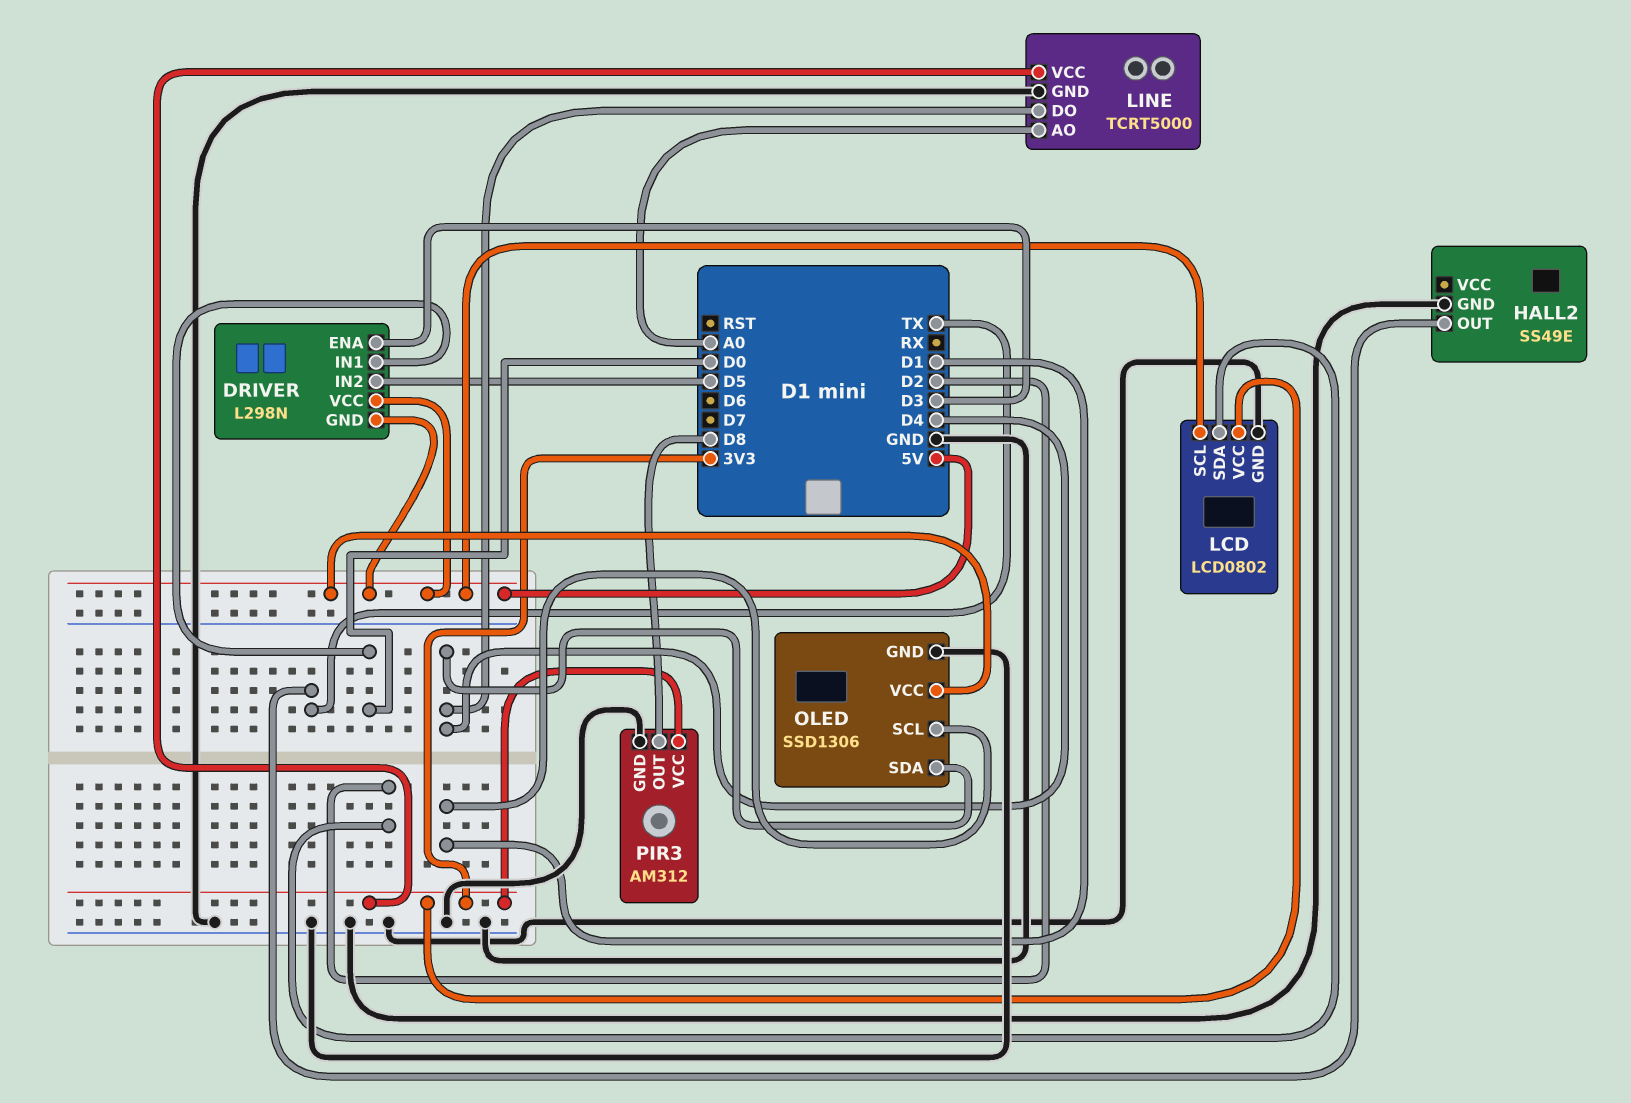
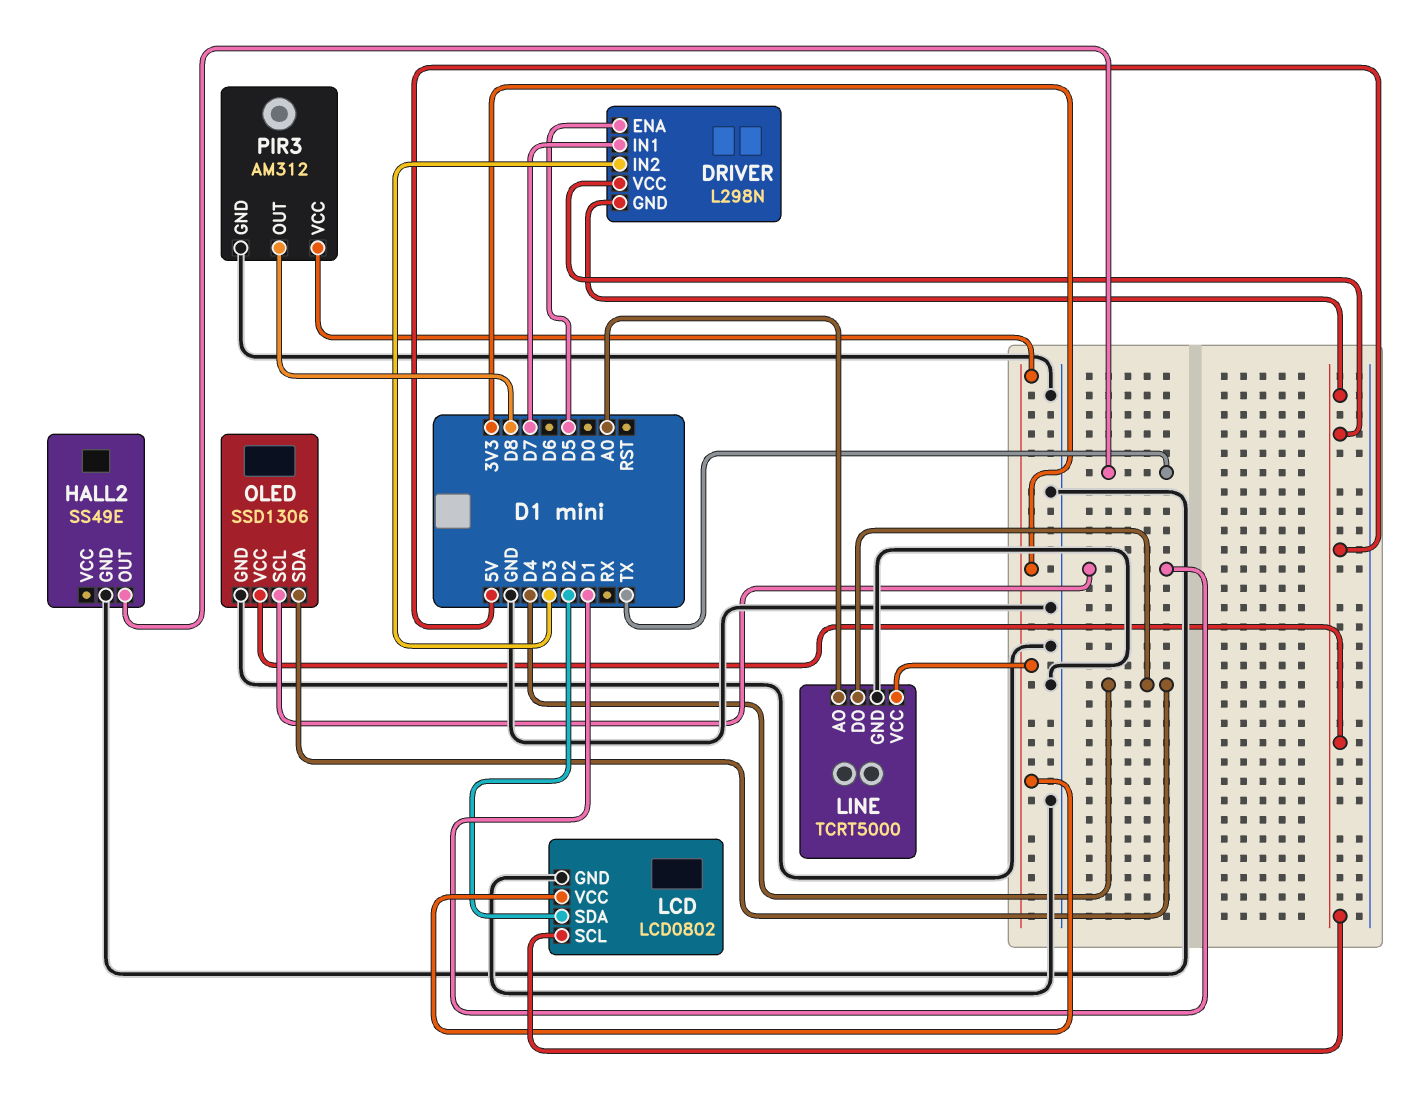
DRIVER pin ENA: D3 -> D5
DRIVER pin IN1: D0 -> D7
DRIVER pin IN2: D5 -> D3

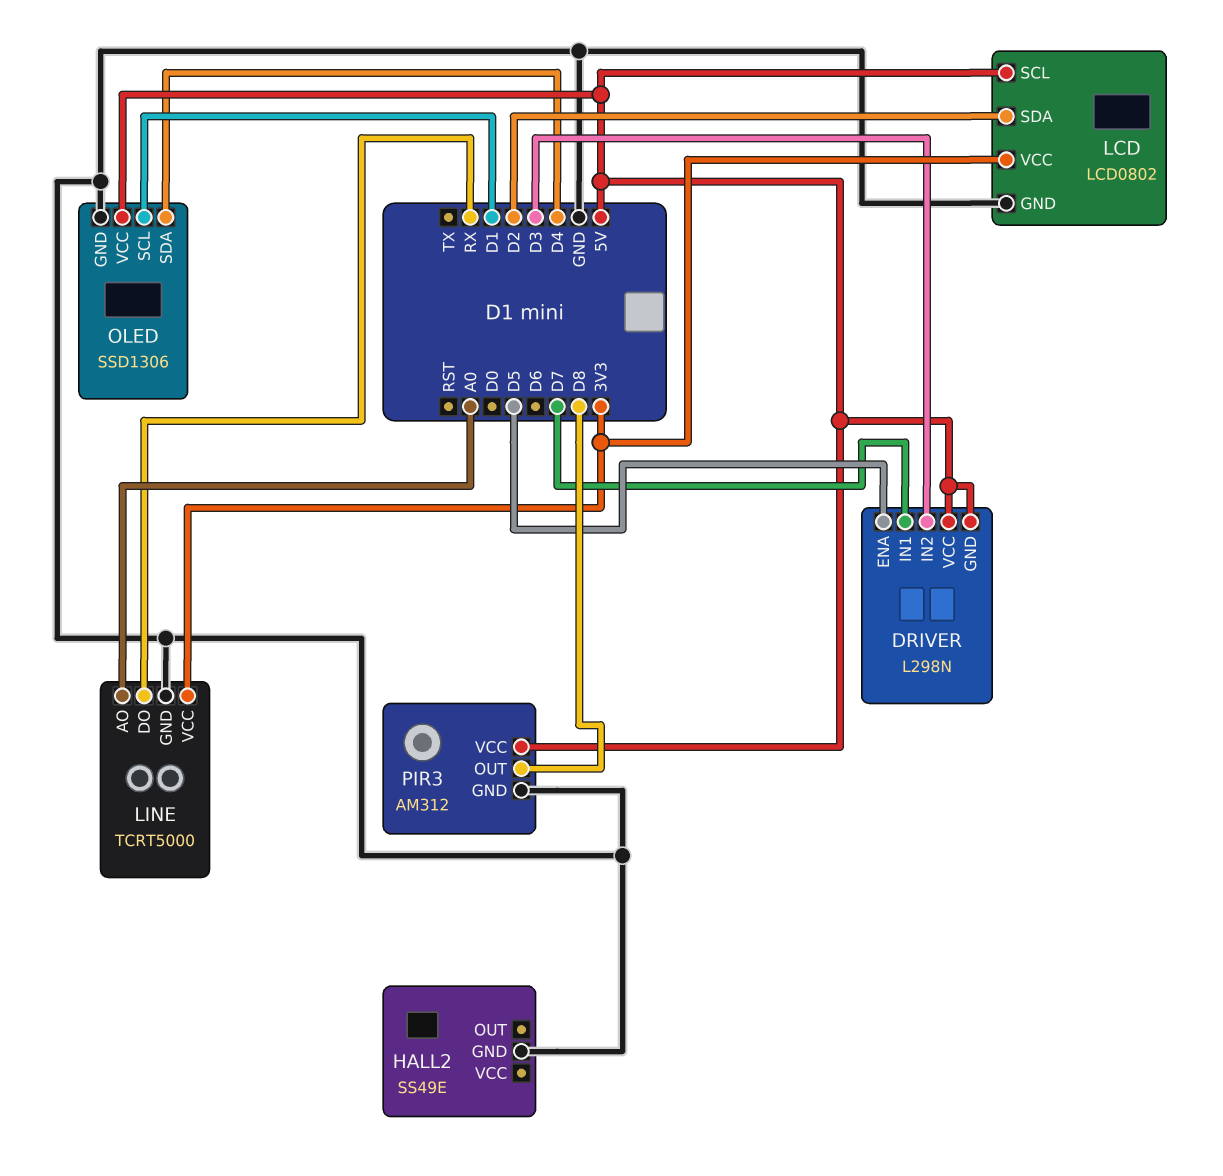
HALL2 pin OUT: TX -> none
LINE pin DO: D4 -> RX
PIR3 pin VCC: 3V3 -> 5V

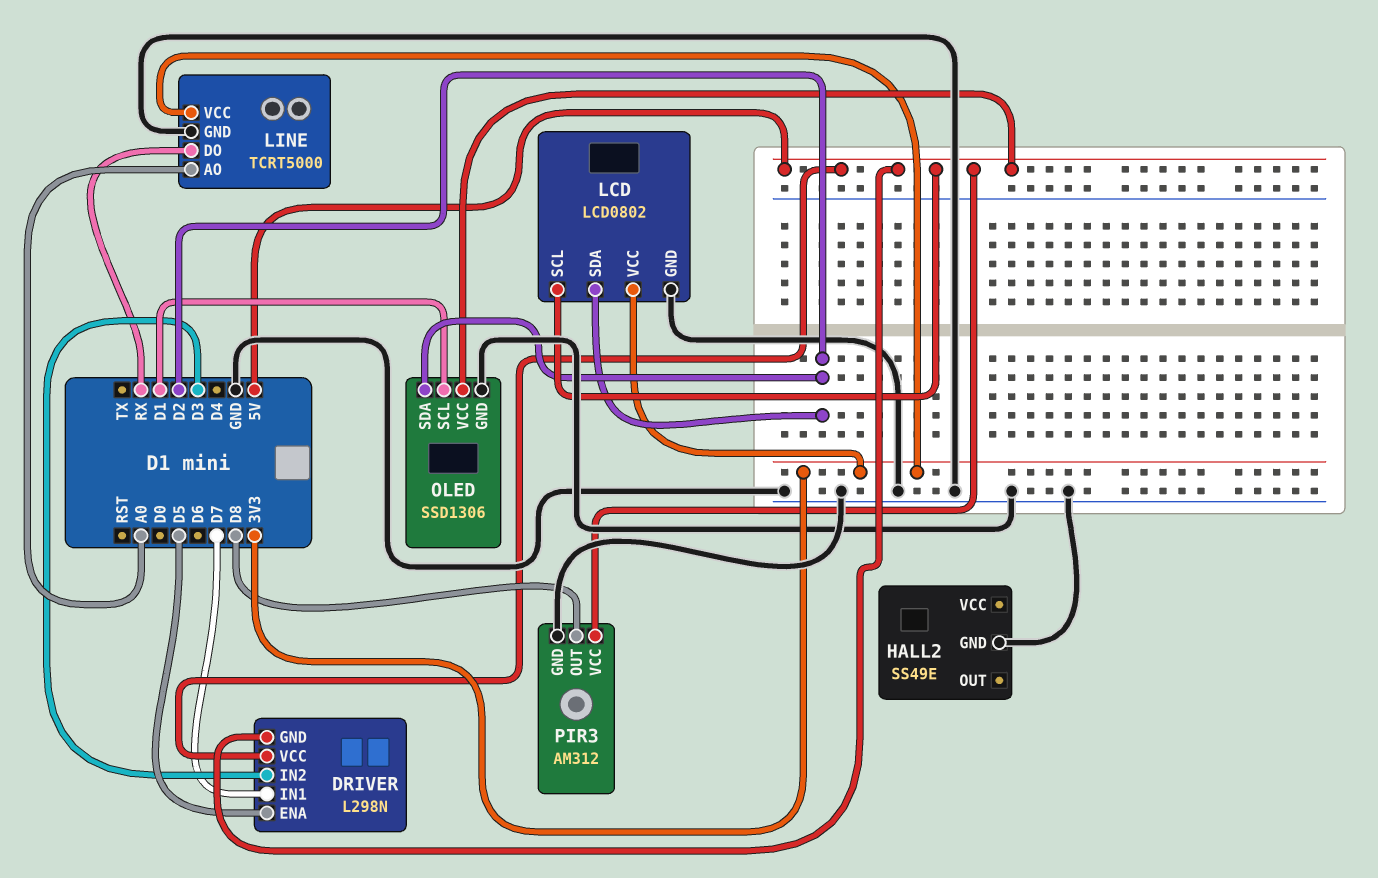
OLED pin SDA: D4 -> D2

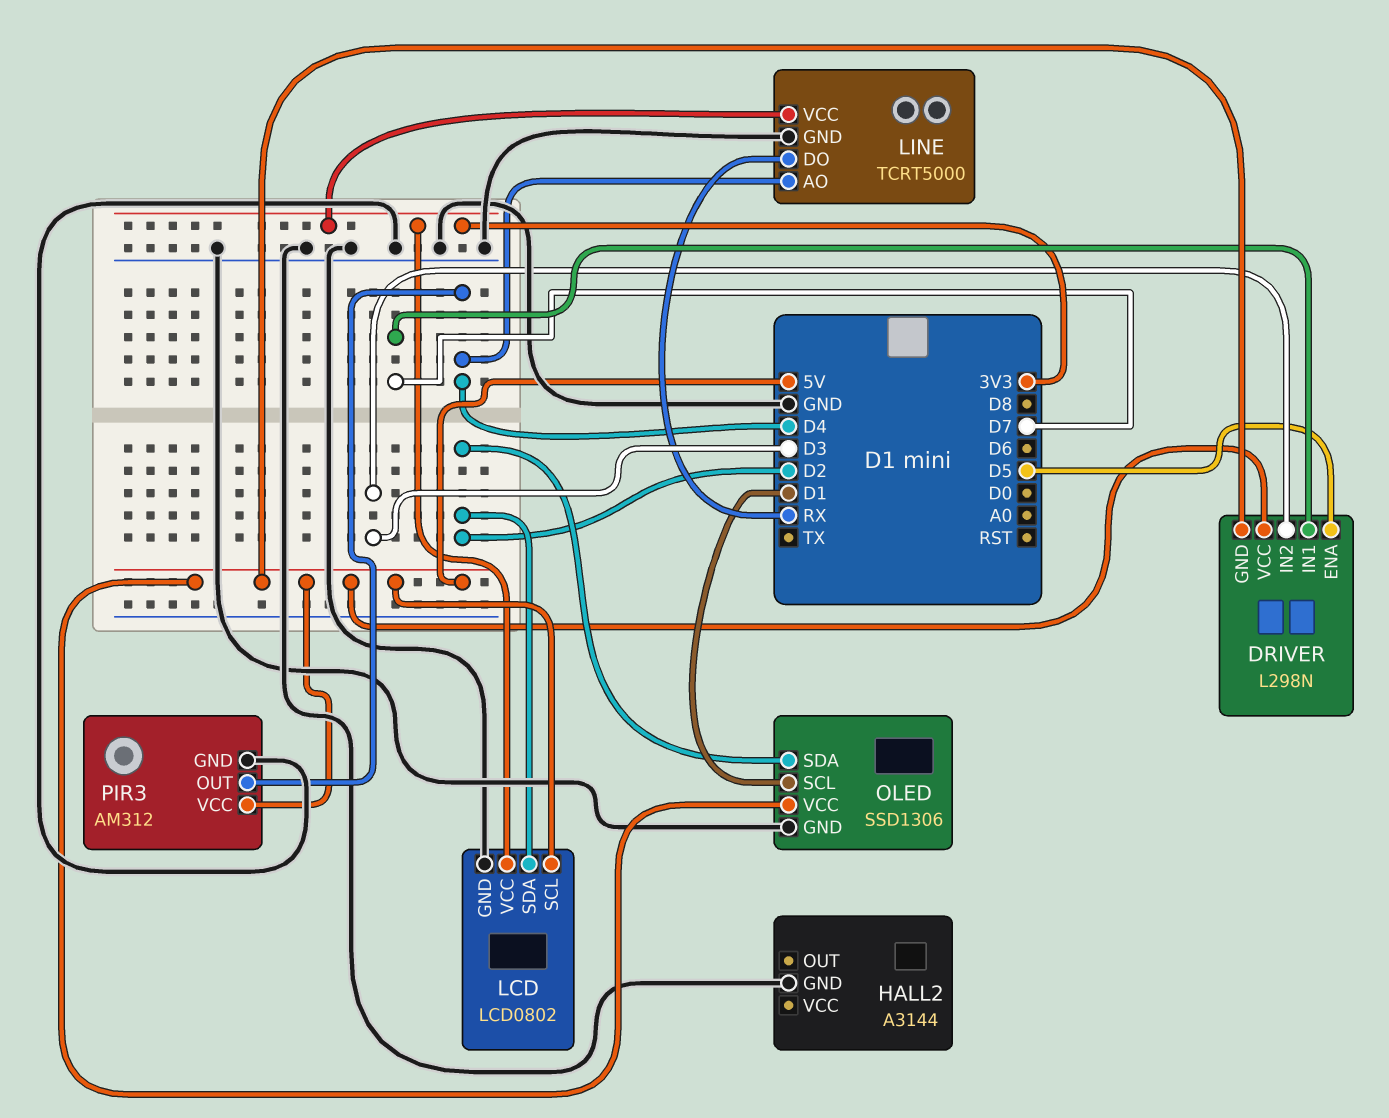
HALL2: SS49E -> A3144
LINE pin AO: A0 -> D4
PIR3 pin OUT: D8 -> D4

